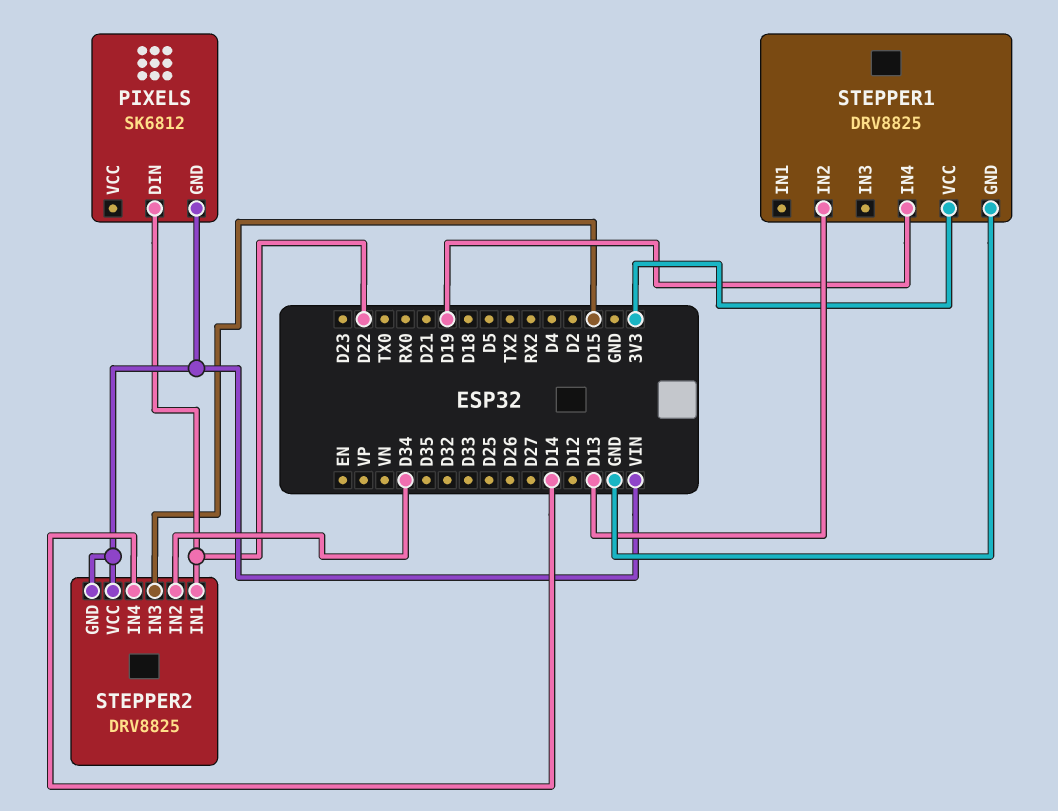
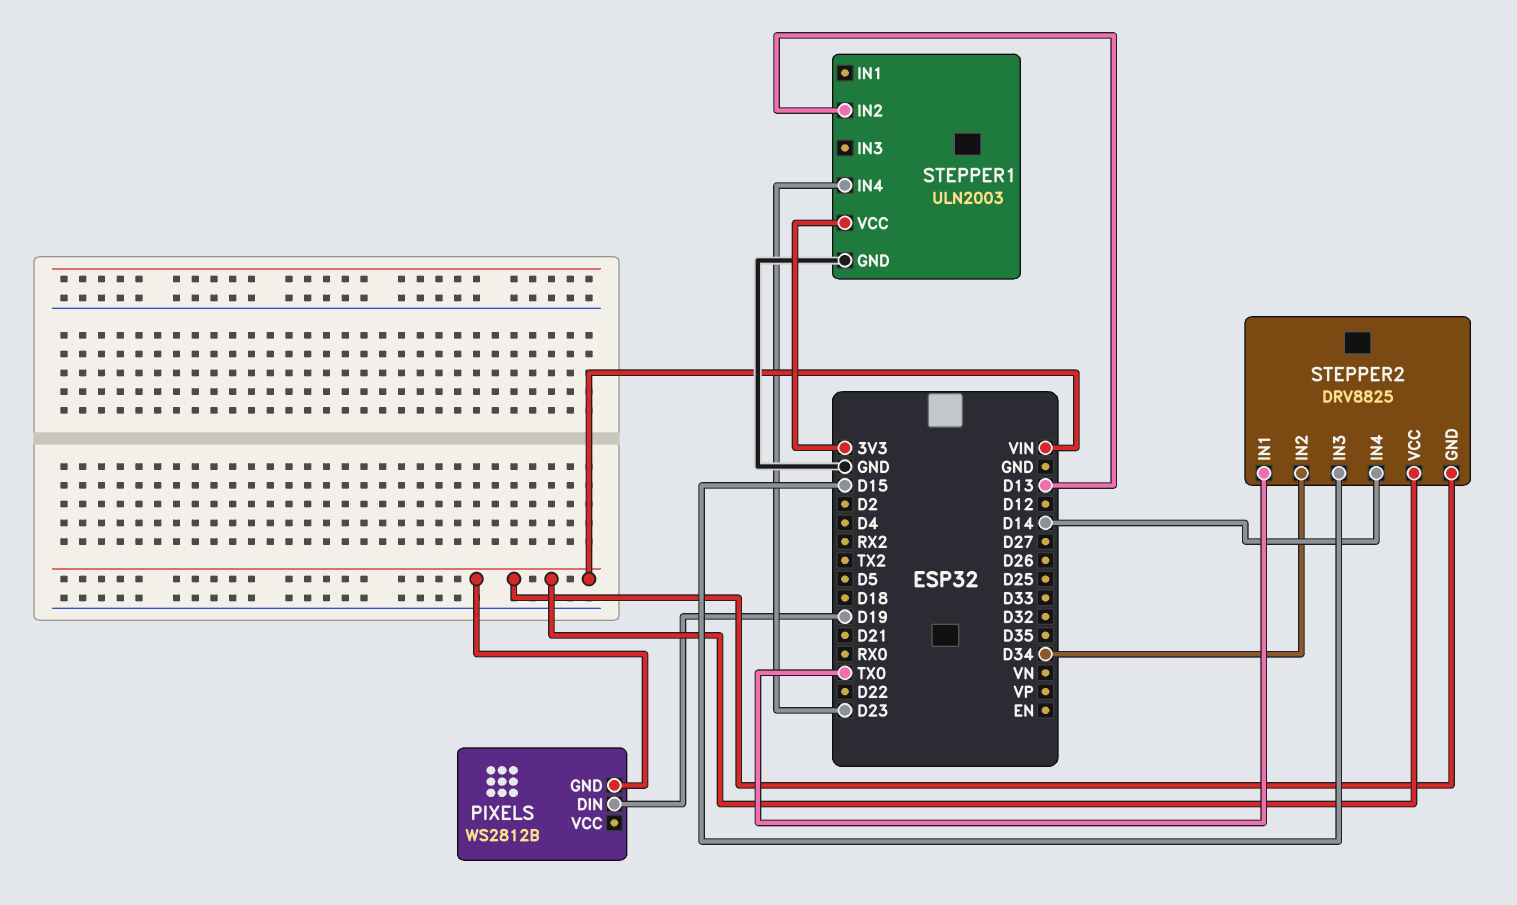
PIXELS: SK6812 -> WS2812B
PIXELS pin DIN: D22 -> D19
STEPPER1: DRV8825 -> ULN2003
STEPPER1 pin IN4: D19 -> D23
STEPPER2 pin IN1: D22 -> TX0

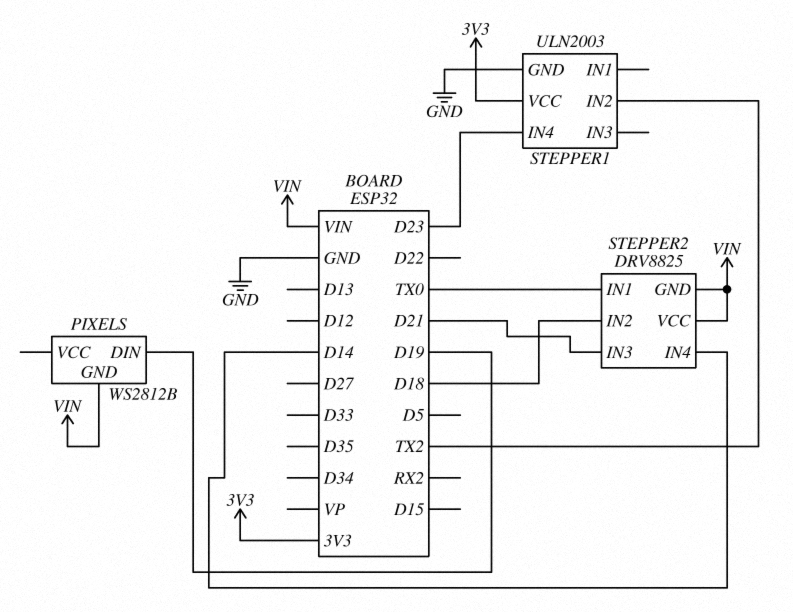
STEPPER1 pin IN2: D13 -> TX2
STEPPER2 pin IN2: D34 -> D18
STEPPER2 pin IN3: D15 -> D21

